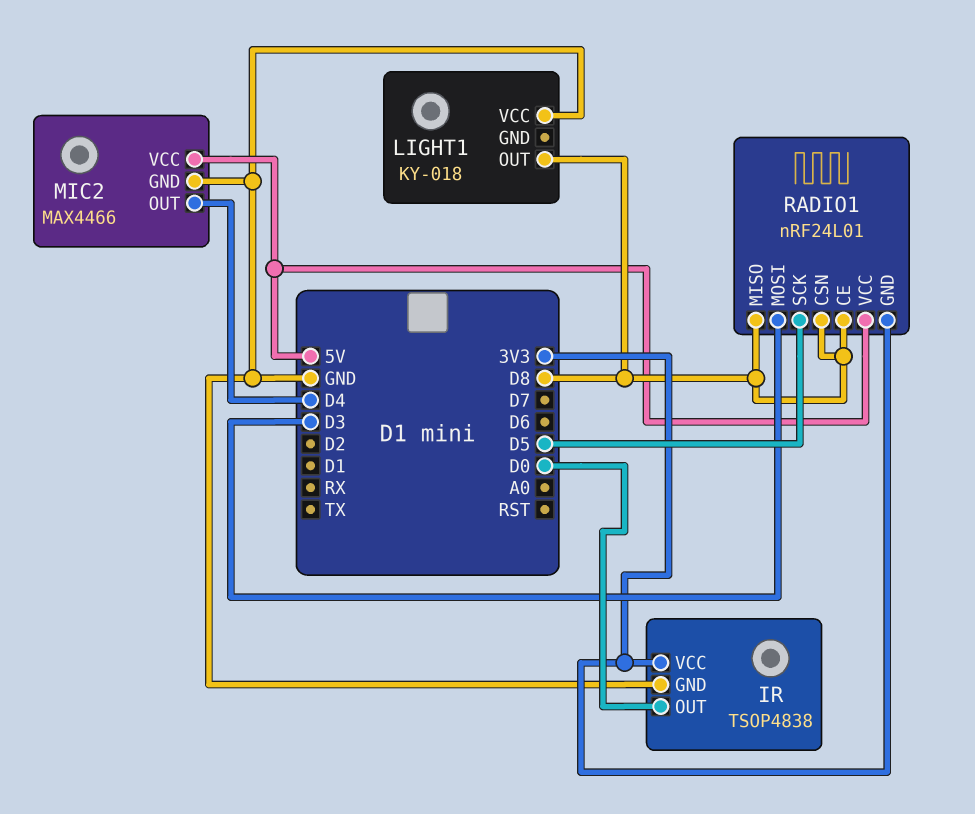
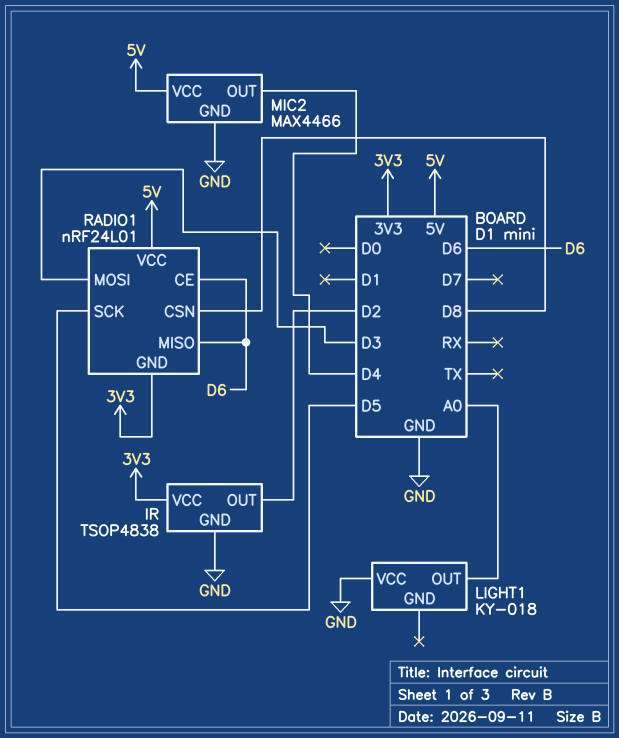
IR pin OUT: D0 -> D2
LIGHT1 pin OUT: D8 -> A0
RADIO1 pin CE: D8 -> D6
RADIO1 pin MISO: D8 -> D6

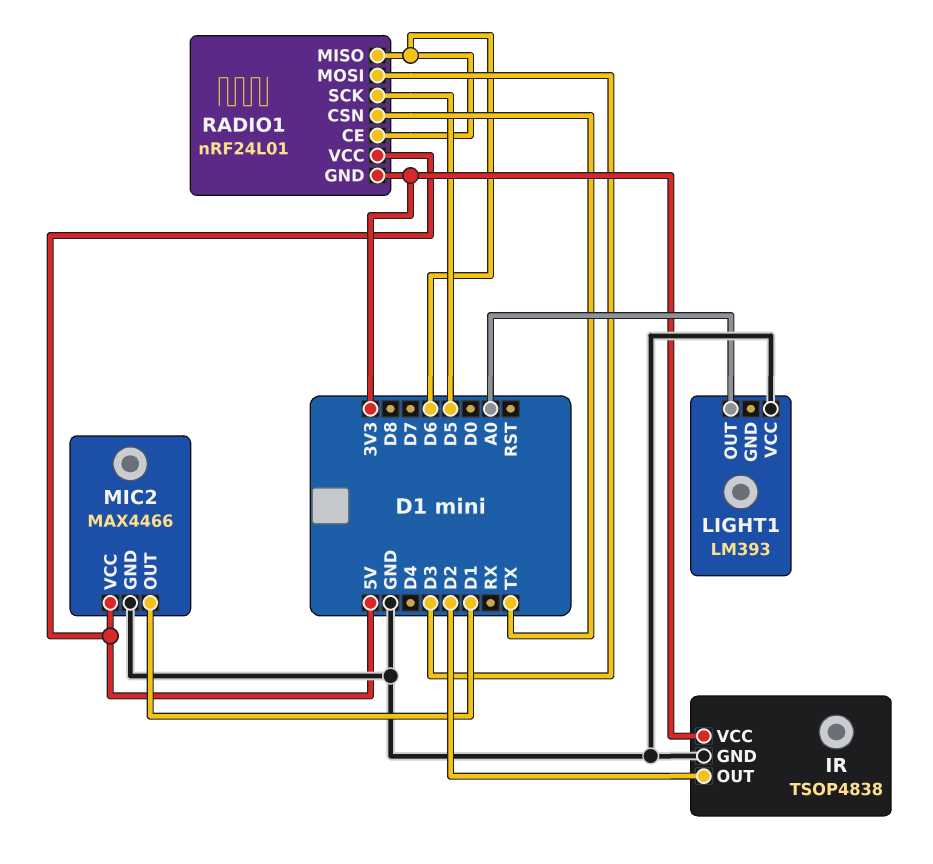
LIGHT1: KY-018 -> LM393
MIC2 pin OUT: D4 -> D1
RADIO1 pin CSN: D8 -> TX

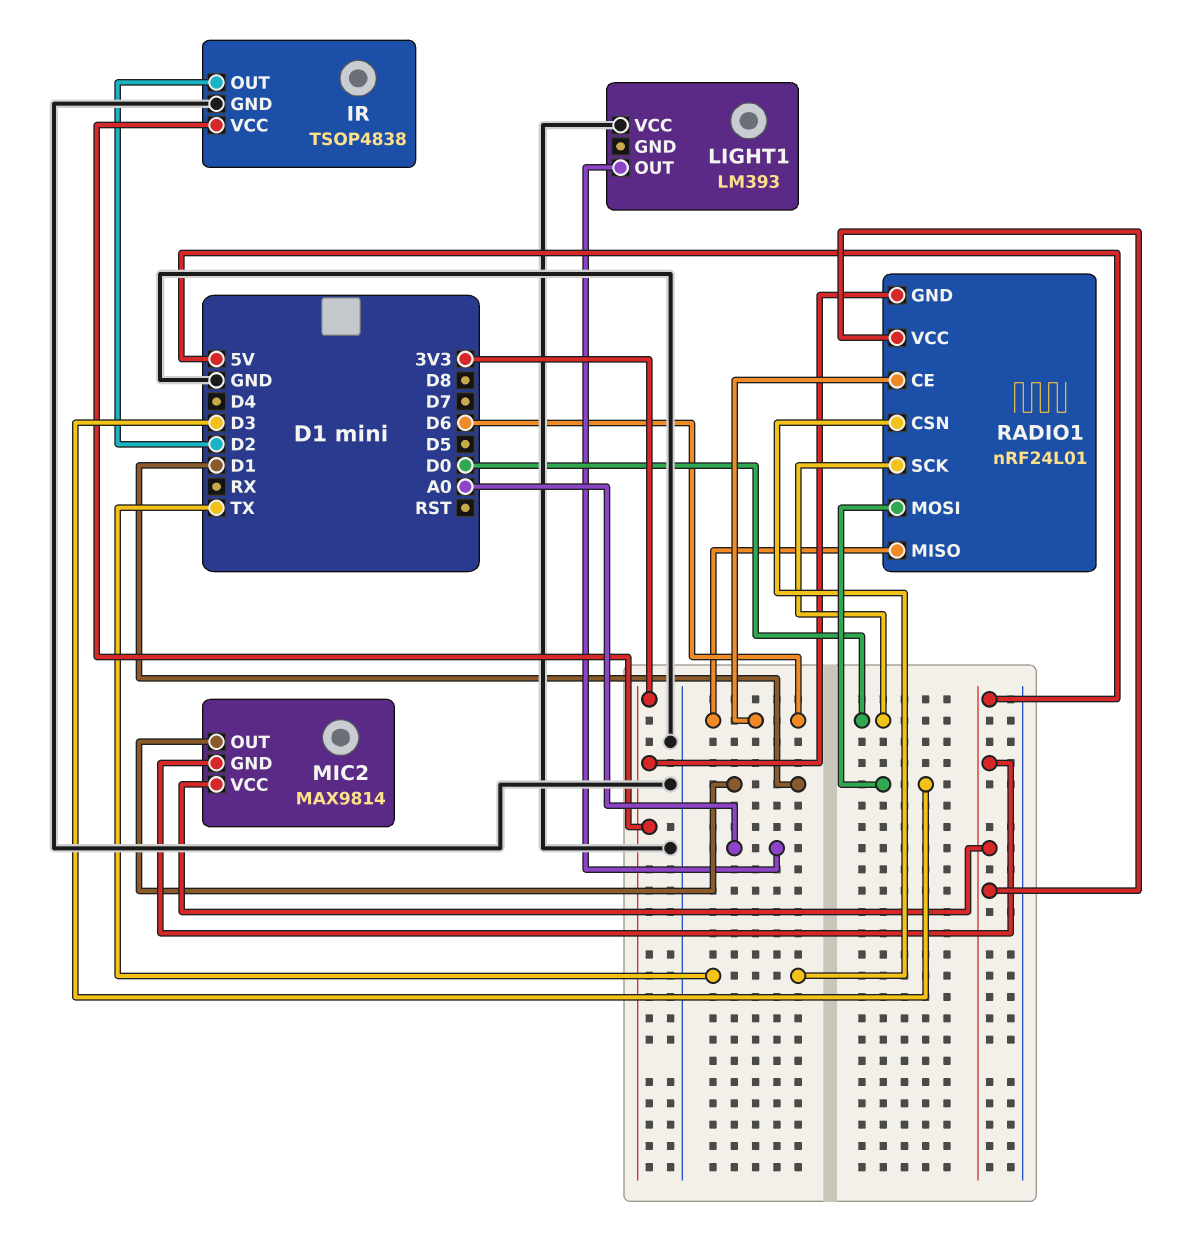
MIC2: MAX4466 -> MAX9814
MIC2 pin GND: GND -> 5V
RADIO1 pin SCK: D5 -> D0

